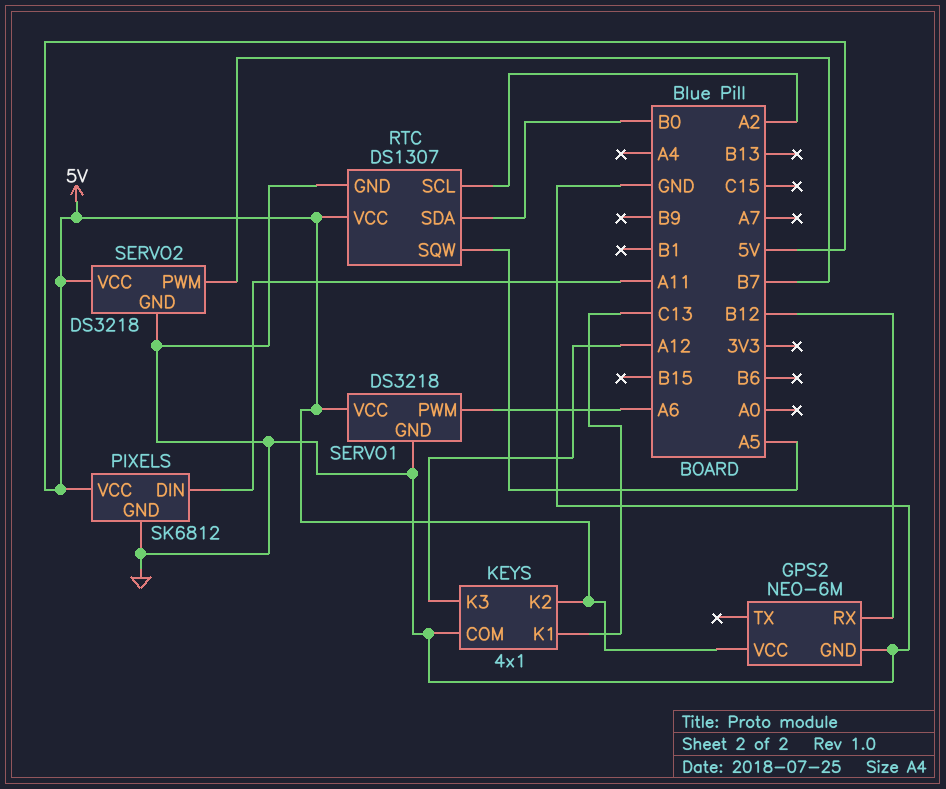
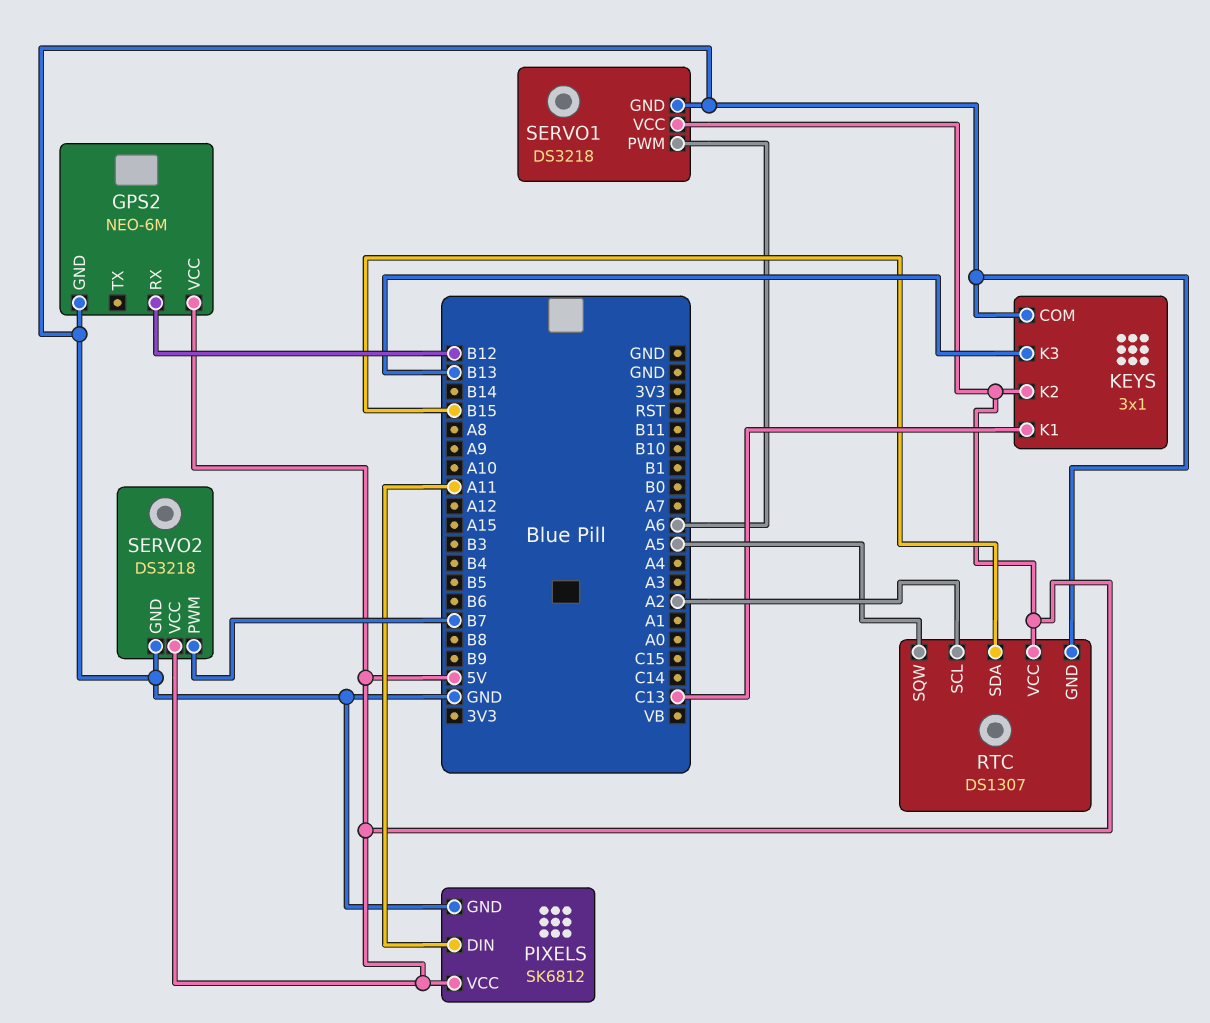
KEYS: 4x1 -> 3x1
KEYS pin K3: A12 -> B13
RTC pin SDA: B0 -> B15

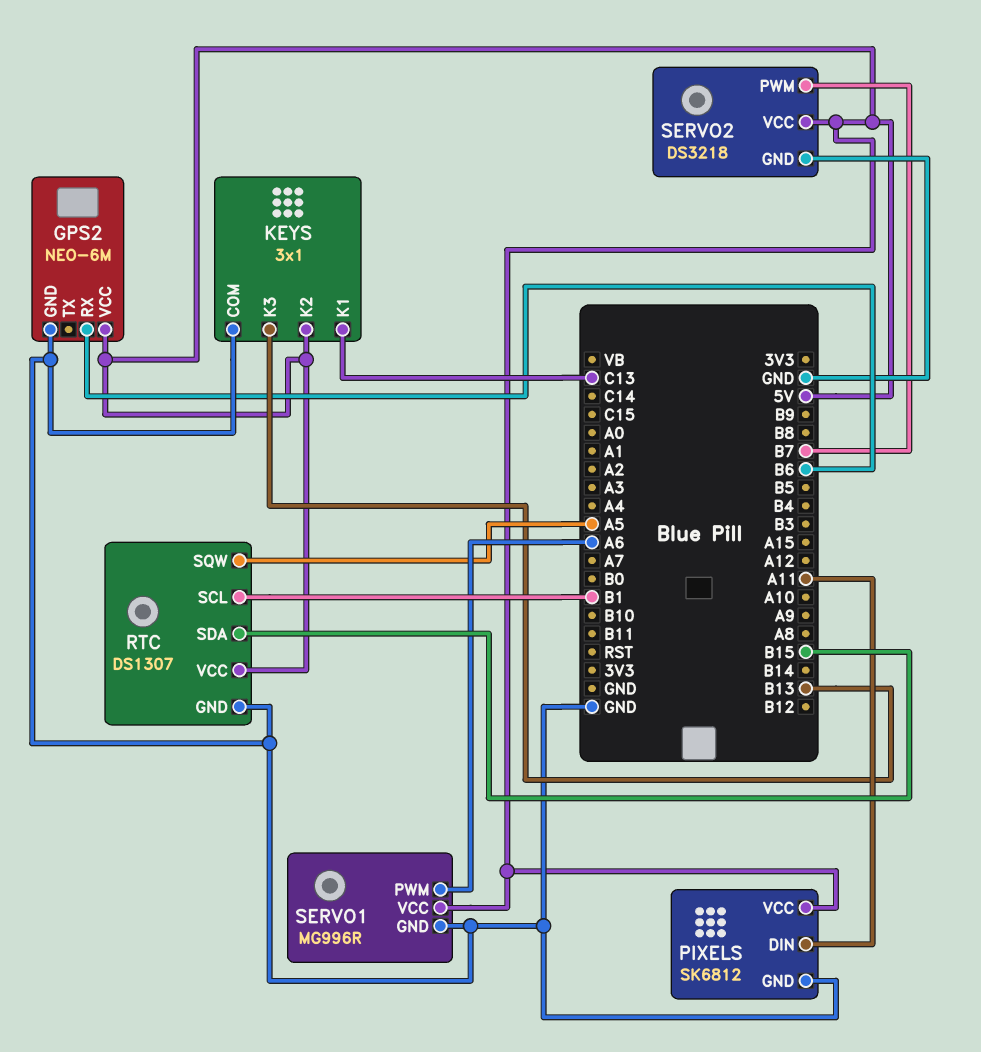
GPS2 pin RX: B12 -> B6
RTC pin SCL: A2 -> B1
SERVO1: DS3218 -> MG996R

